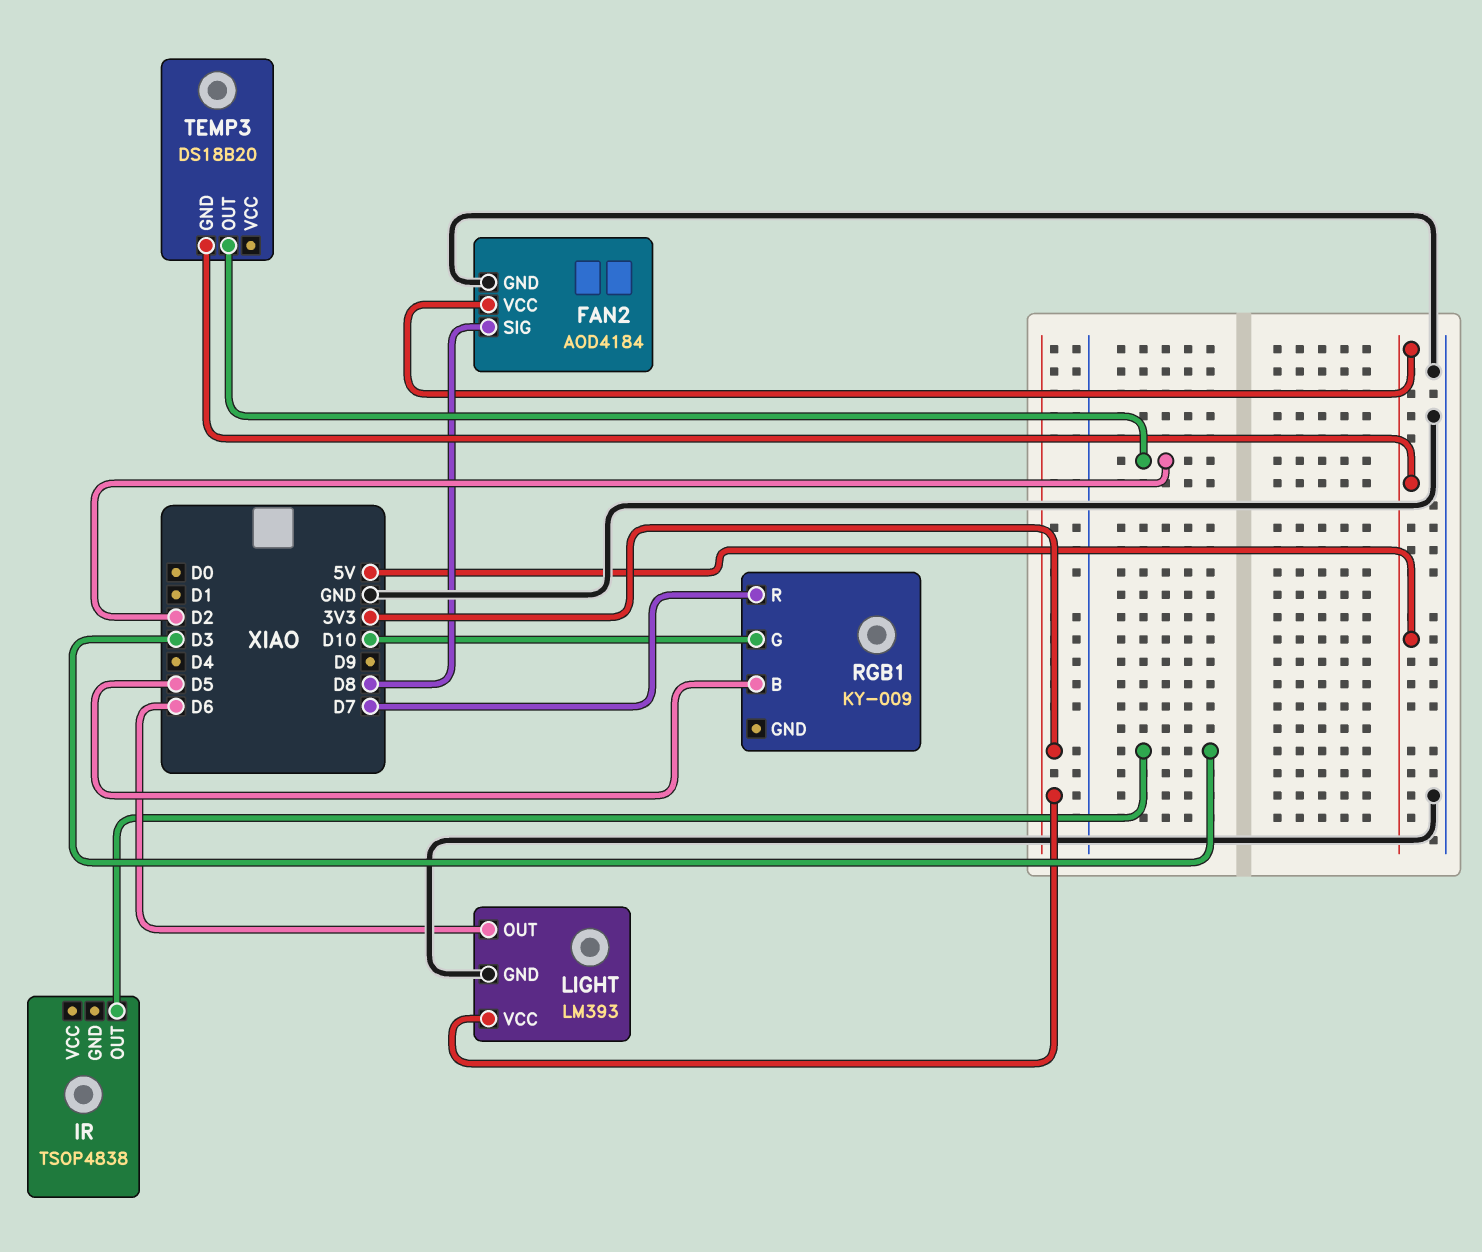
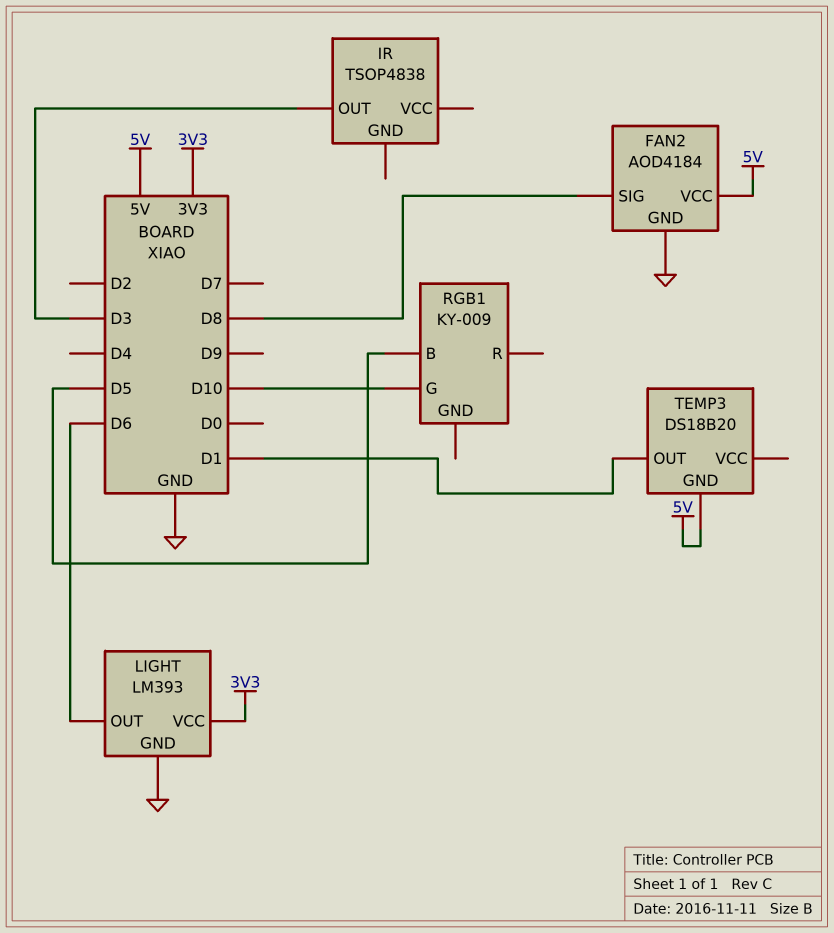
RGB1 pin R: D7 -> none
TEMP3 pin OUT: D2 -> D1

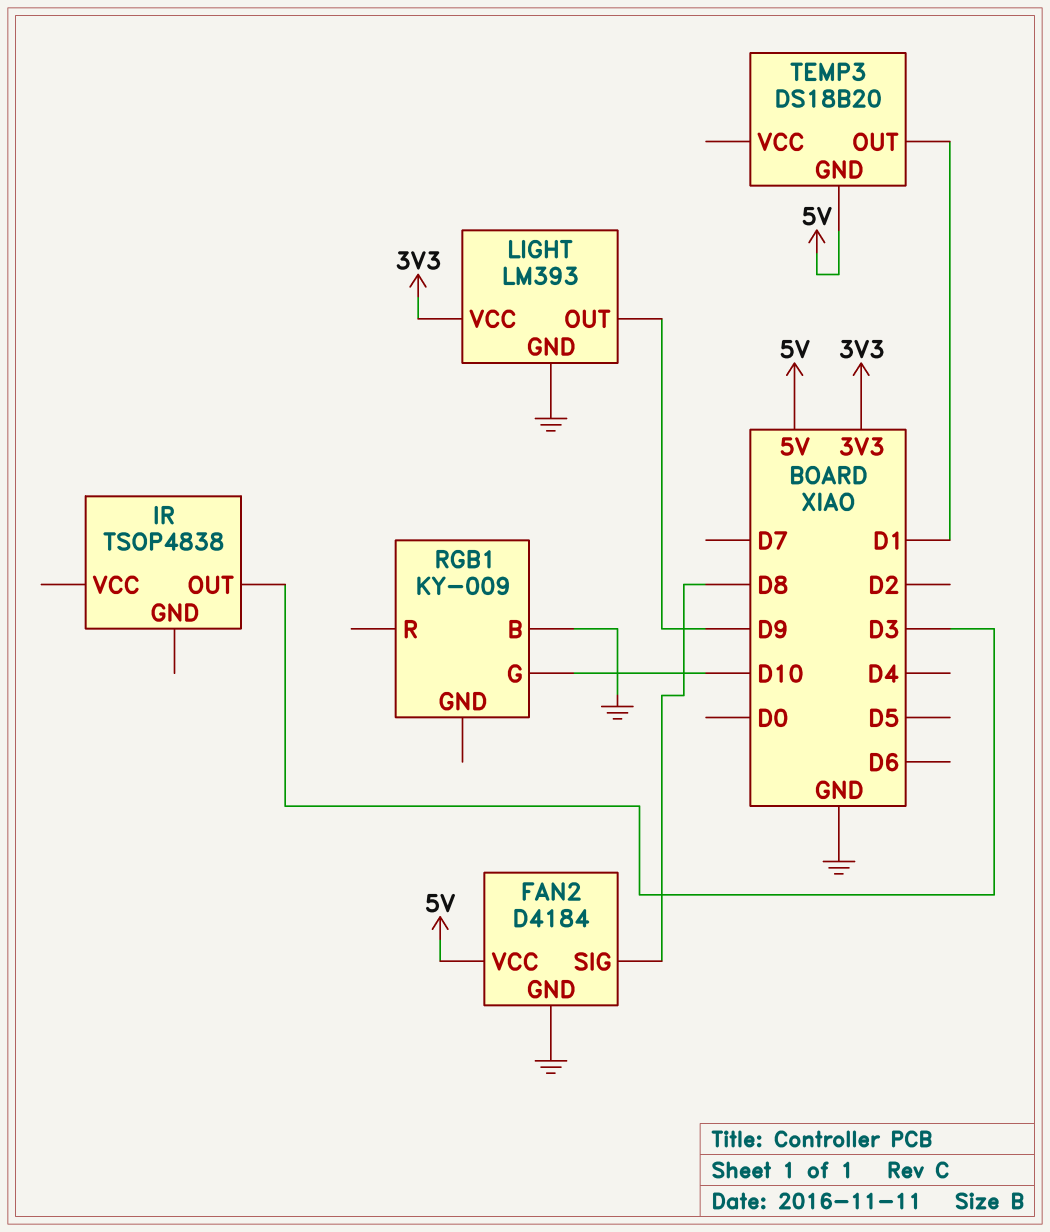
FAN2: AOD4184 -> D4184
LIGHT pin OUT: D6 -> D9
RGB1 pin B: D5 -> GND

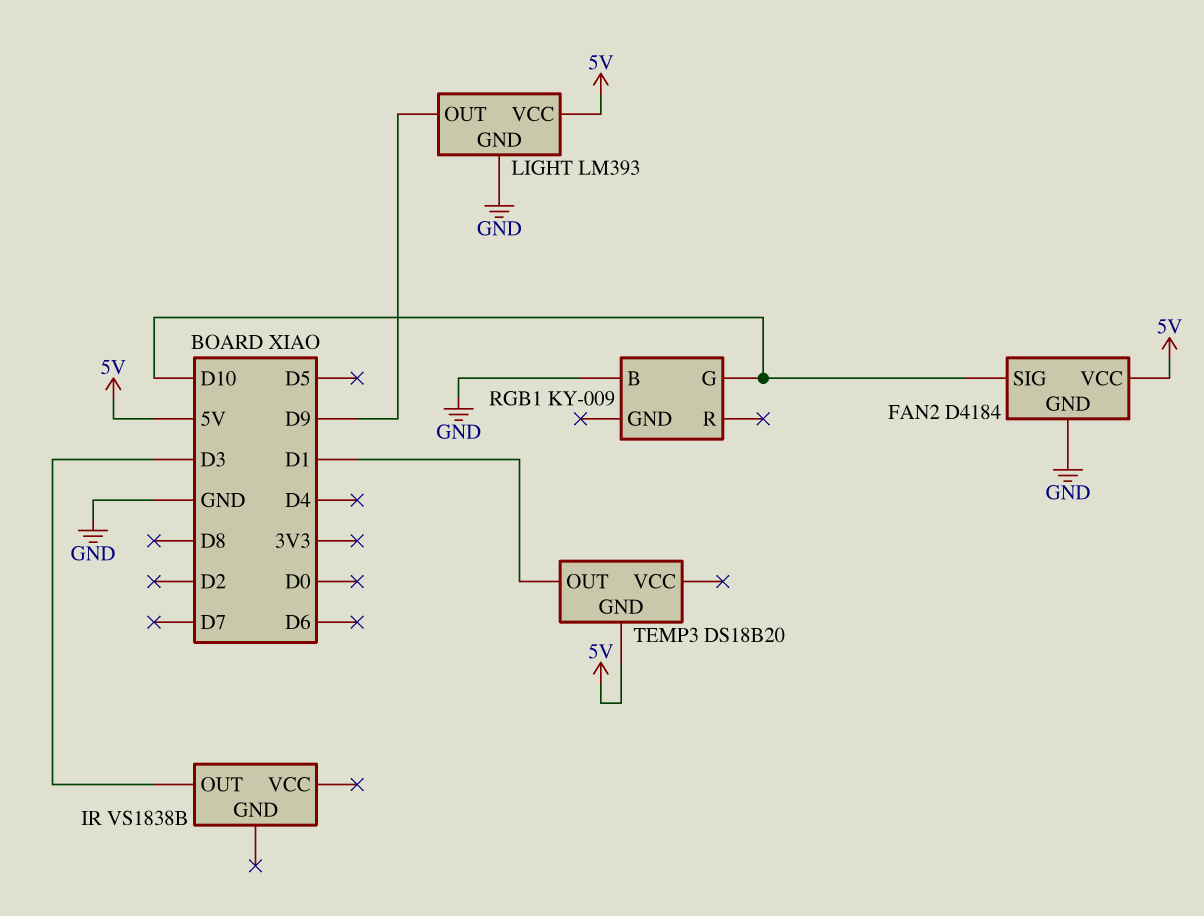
FAN2 pin SIG: D8 -> D10
IR: TSOP4838 -> VS1838B
LIGHT pin VCC: 3V3 -> 5V

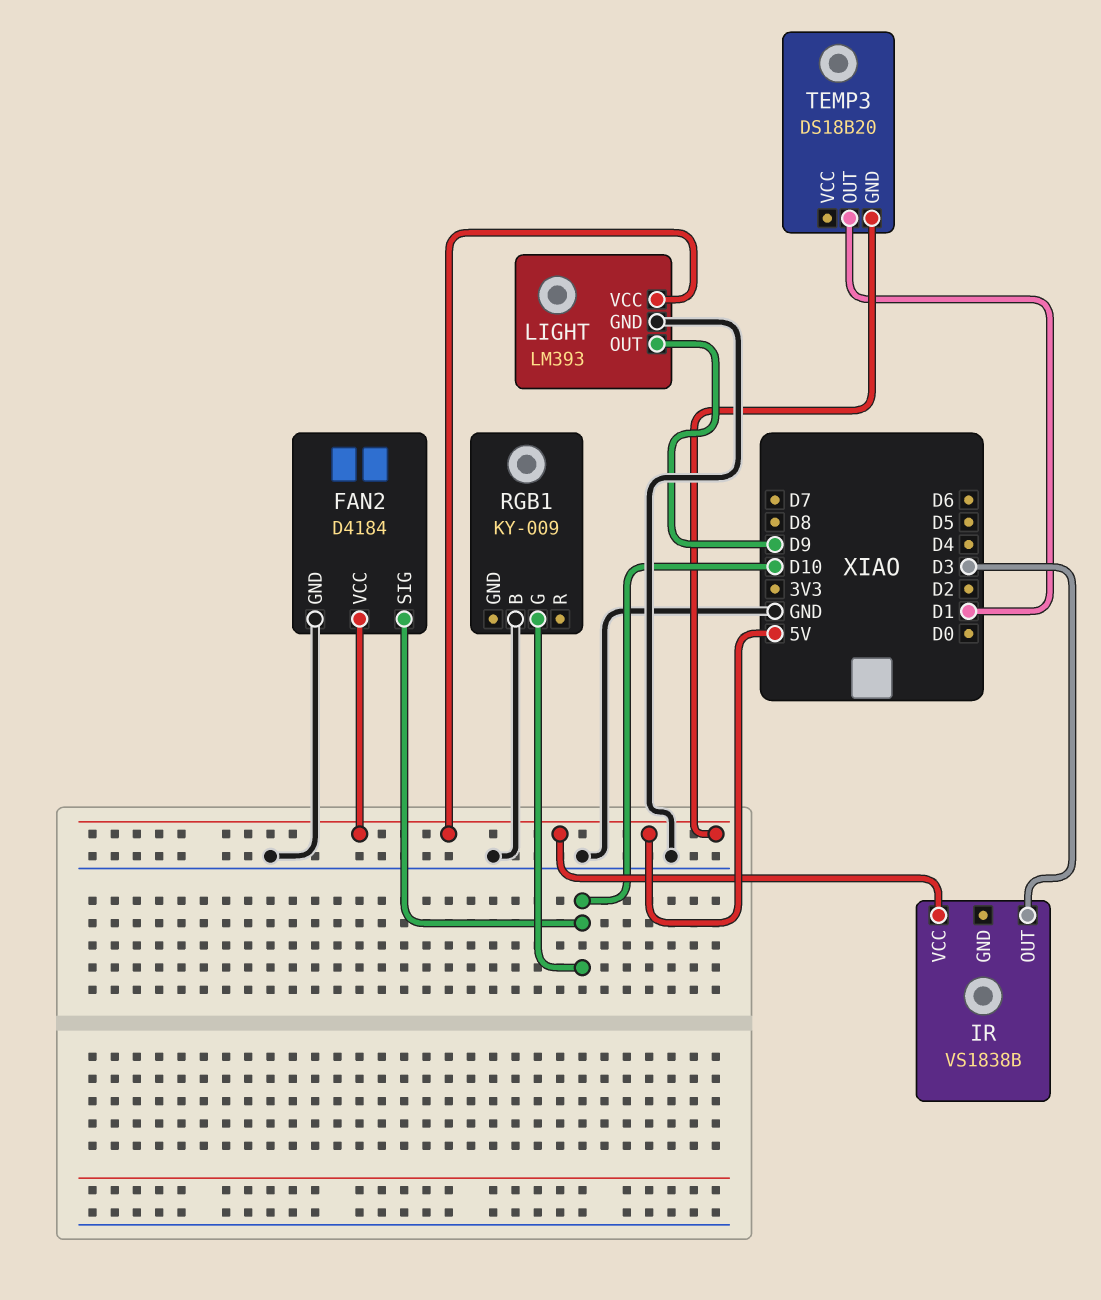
IR pin VCC: none -> 5V

